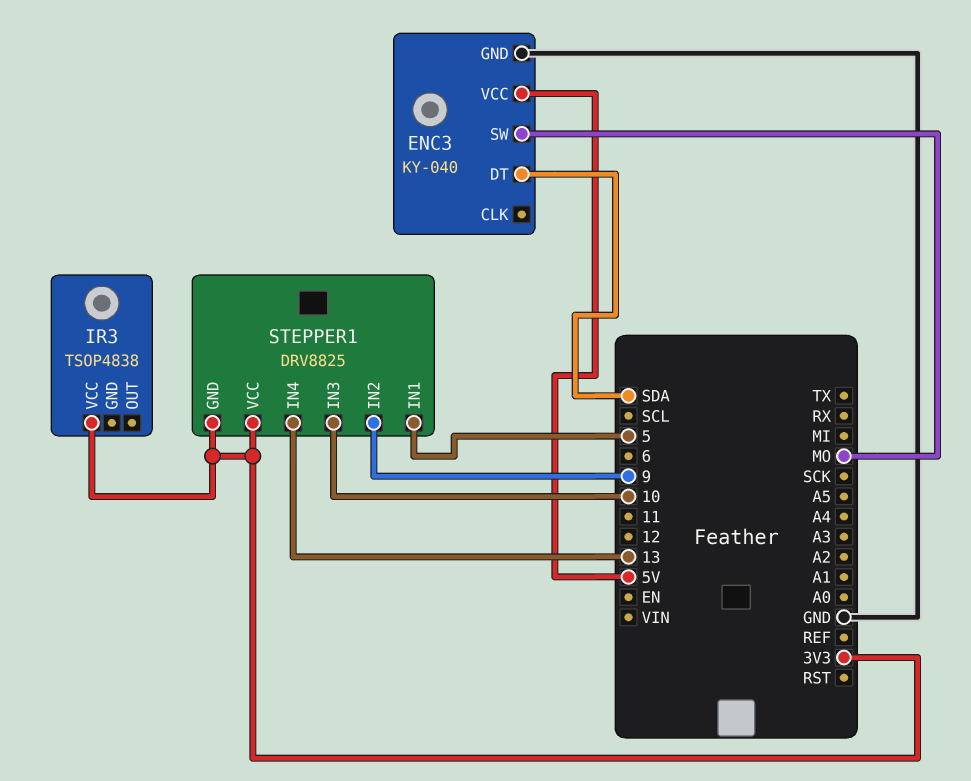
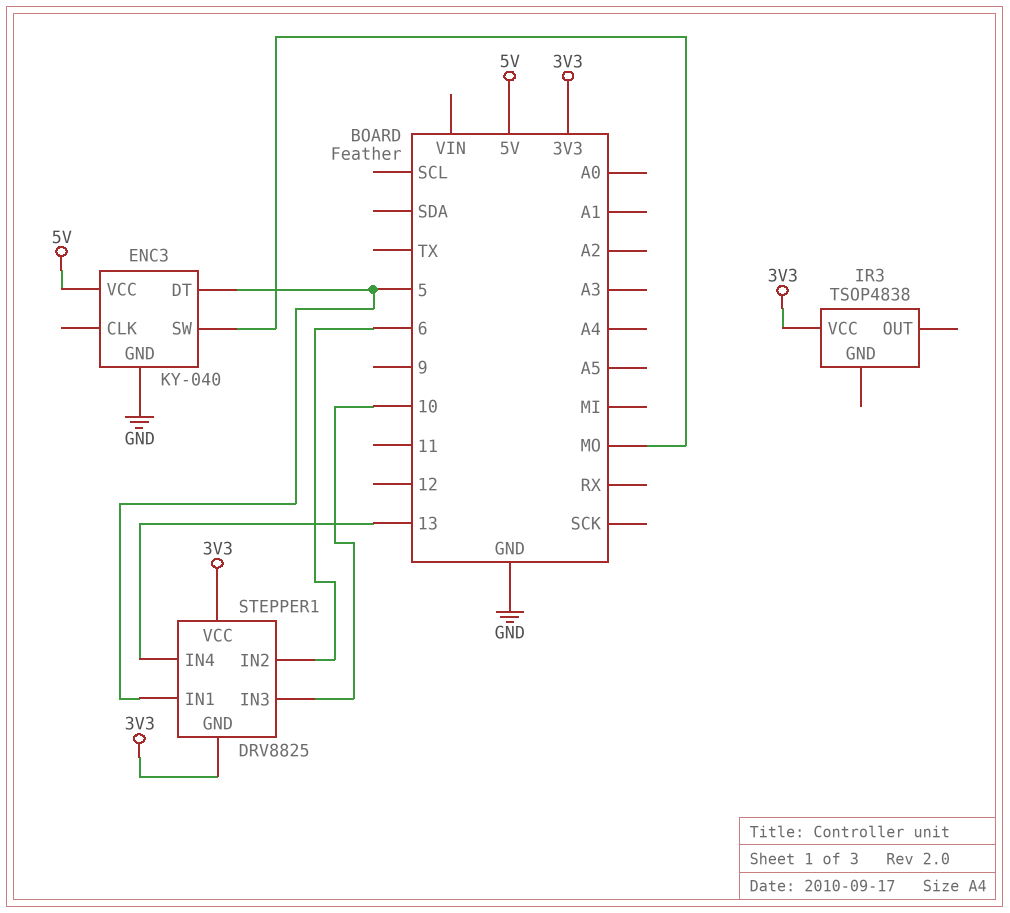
ENC3 pin DT: SDA -> 5
STEPPER1 pin IN2: 9 -> 6

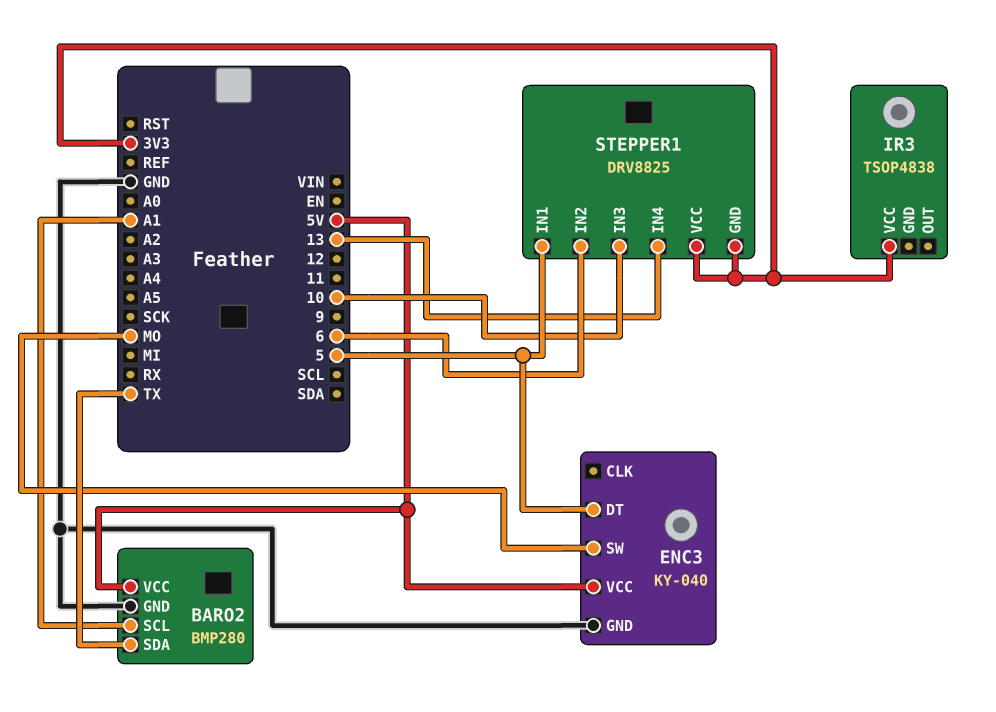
BARO2: none -> BMP280
BARO2 pin GND: none -> GND
BARO2 pin SCL: none -> A1
BARO2 pin SDA: none -> TX
BARO2 pin VCC: none -> 5V

